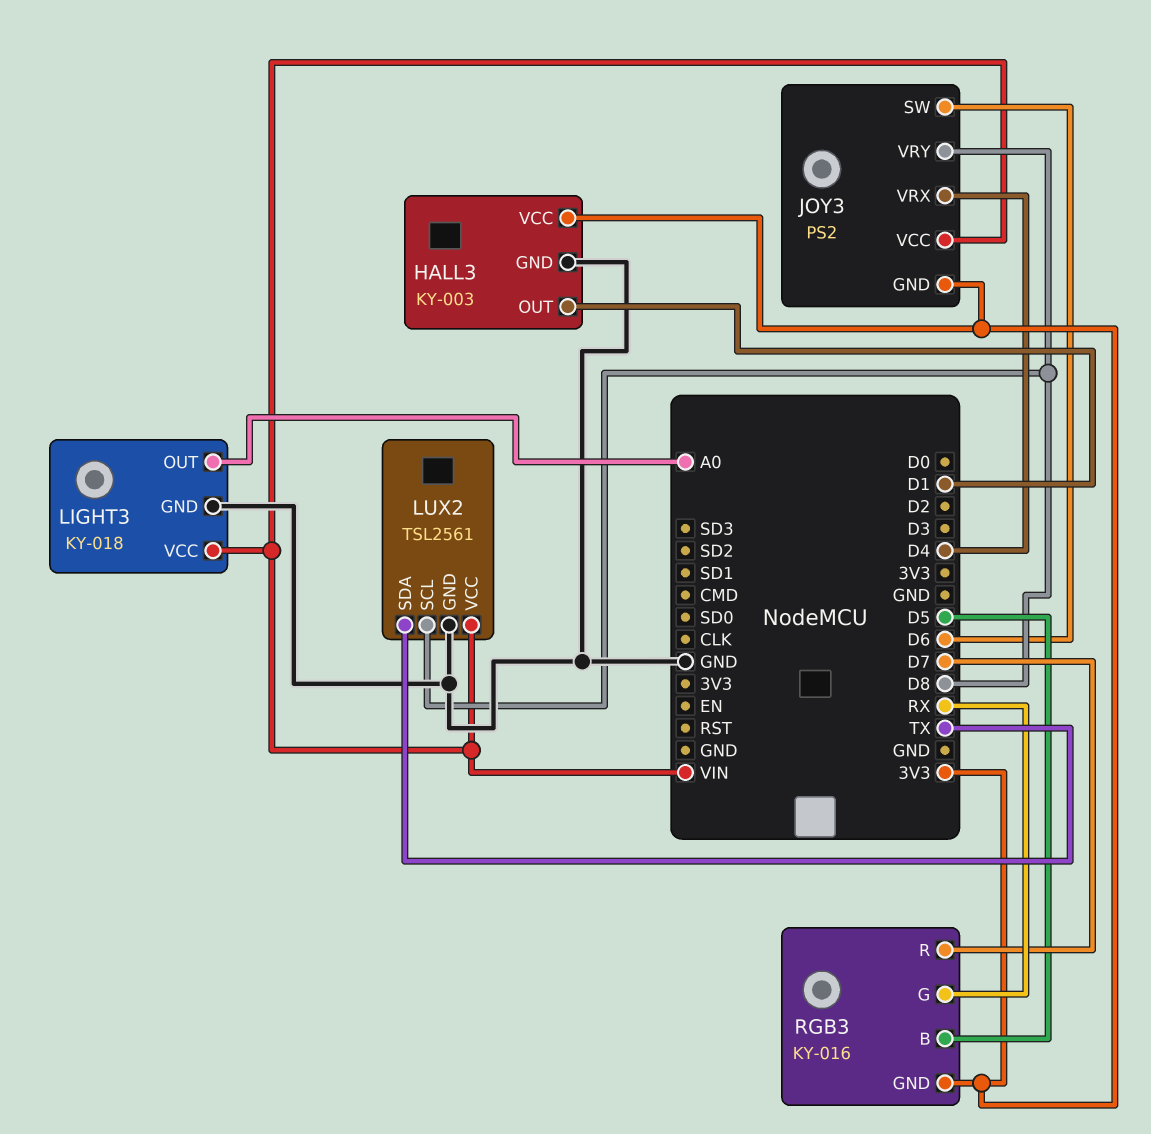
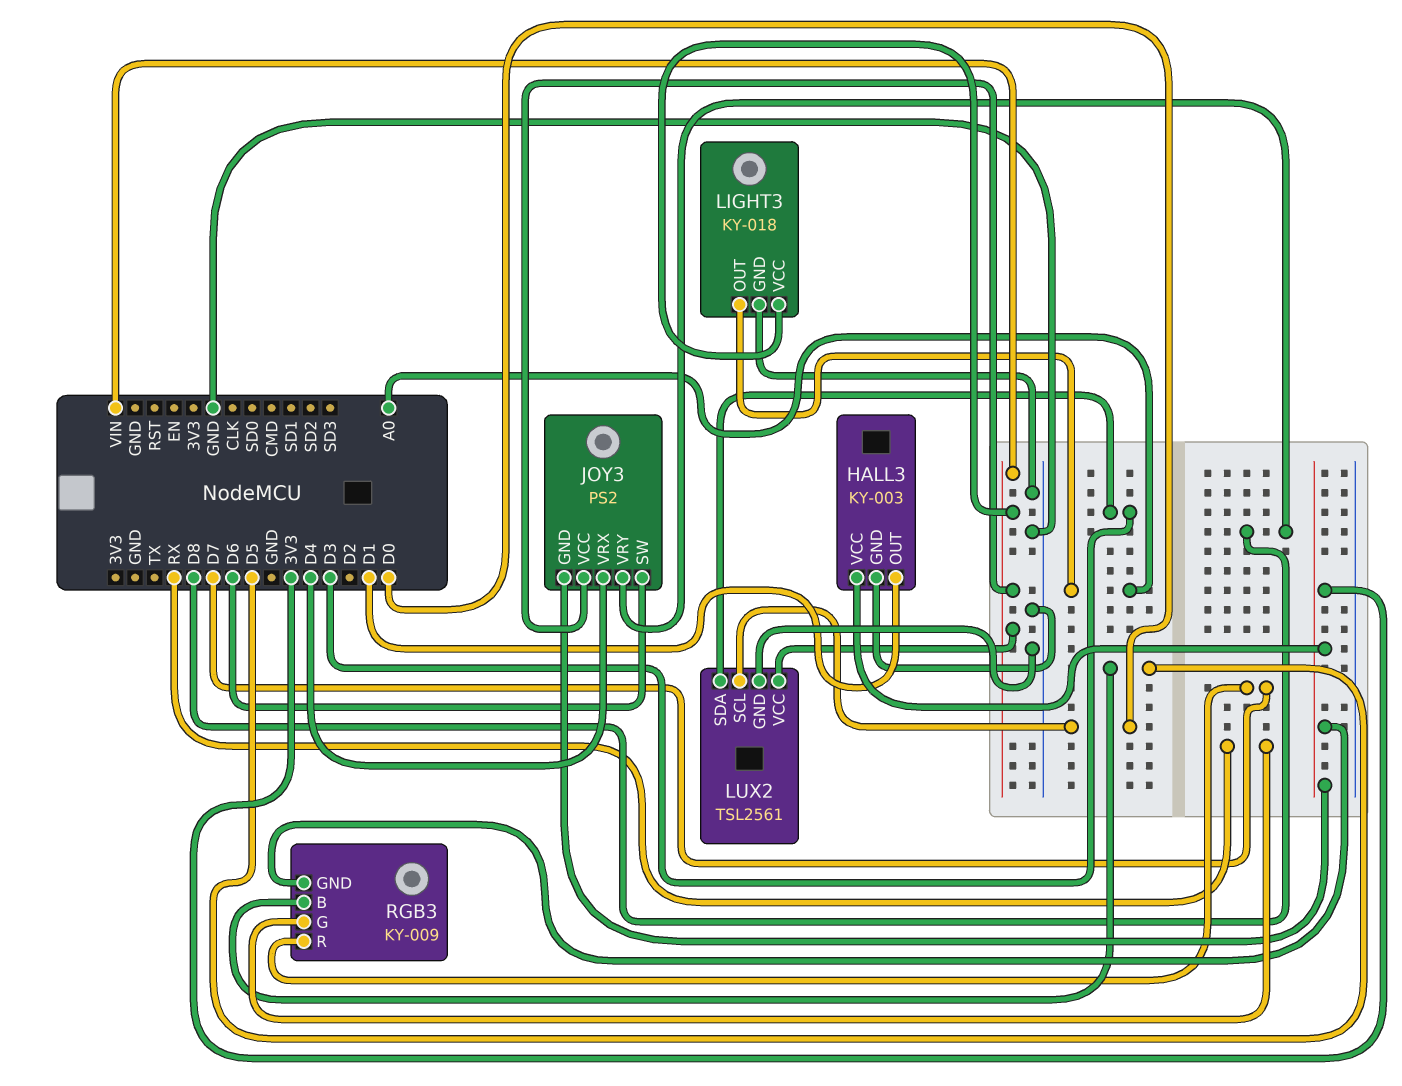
LUX2 pin SCL: D8 -> D0
LUX2 pin SDA: TX -> D3
RGB3: KY-016 -> KY-009

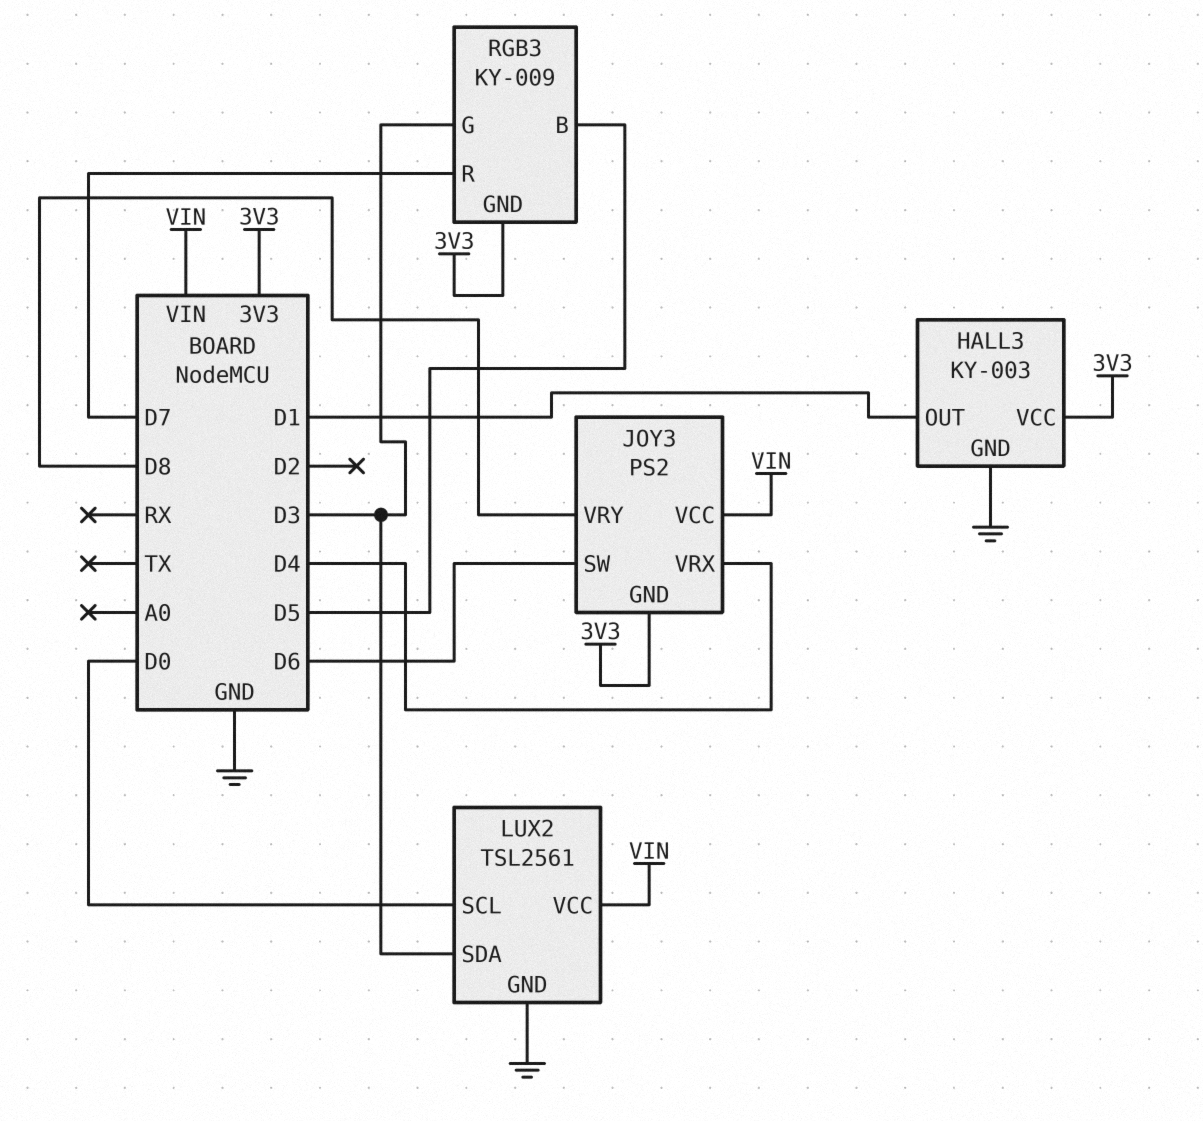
LIGHT3: KY-018 -> none
LIGHT3 pin GND: GND -> none
LIGHT3 pin OUT: A0 -> none
LIGHT3 pin VCC: VIN -> none
RGB3 pin G: RX -> D3

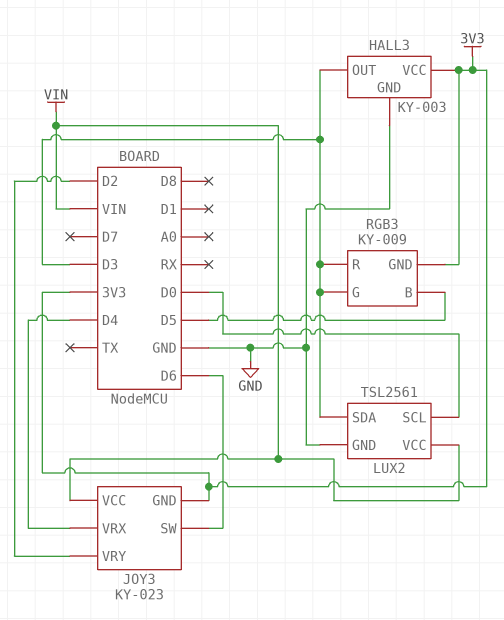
HALL3 pin OUT: D1 -> D3
JOY3: PS2 -> KY-023
JOY3 pin VRY: D8 -> D2
RGB3 pin R: D7 -> D3

